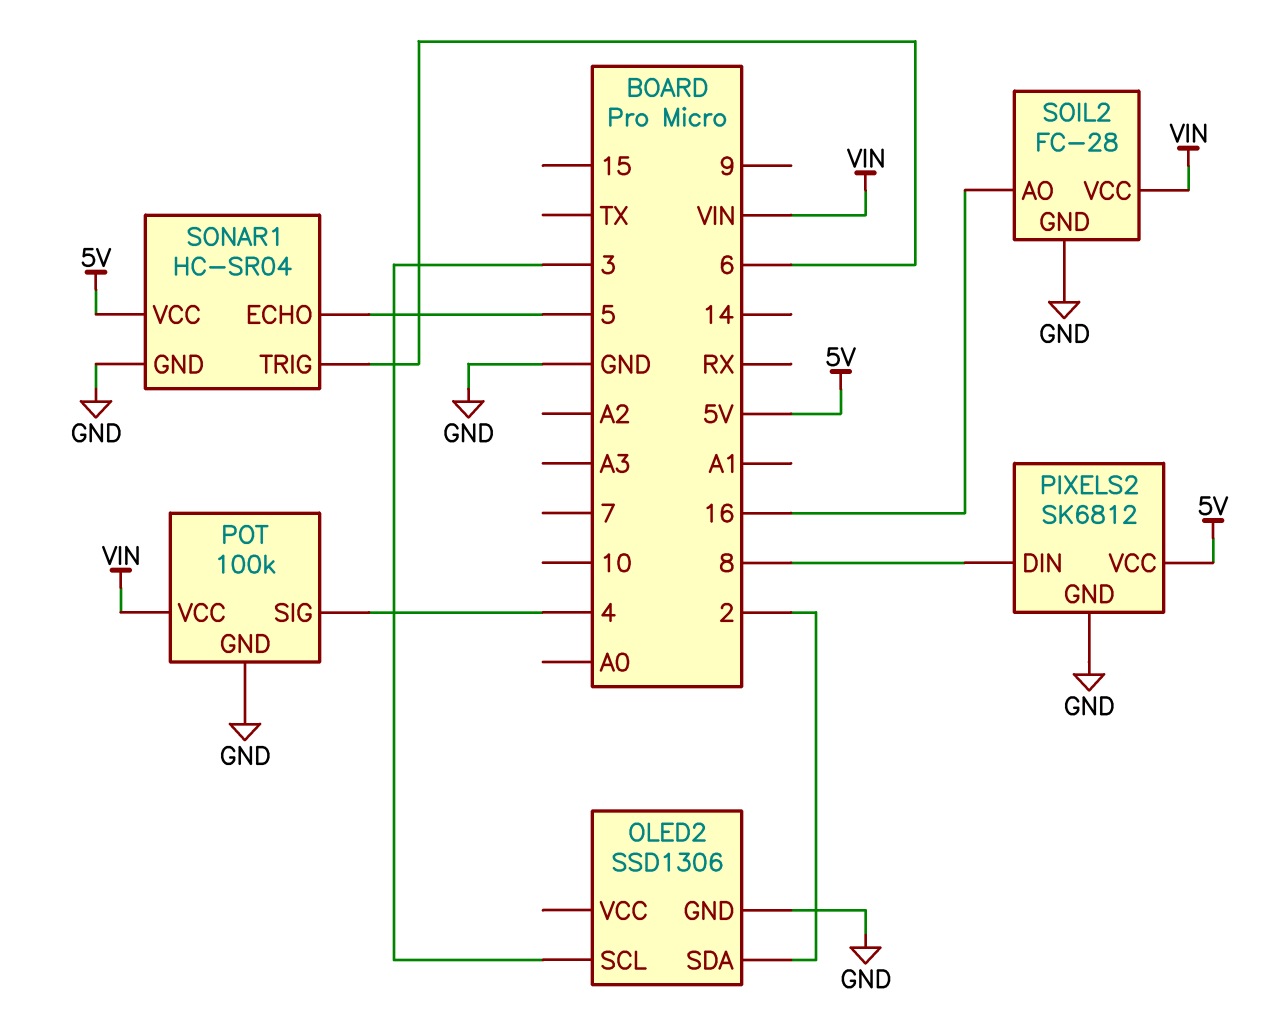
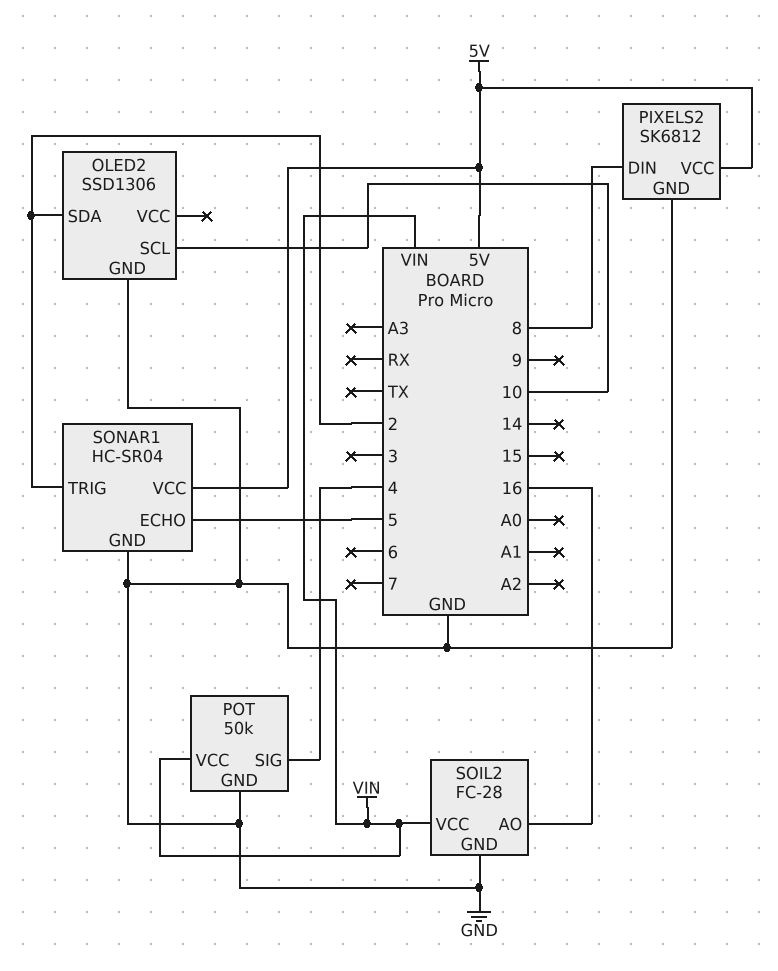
OLED2 pin SCL: 3 -> 10
POT: 100k -> 50k
SONAR1 pin TRIG: 6 -> 2

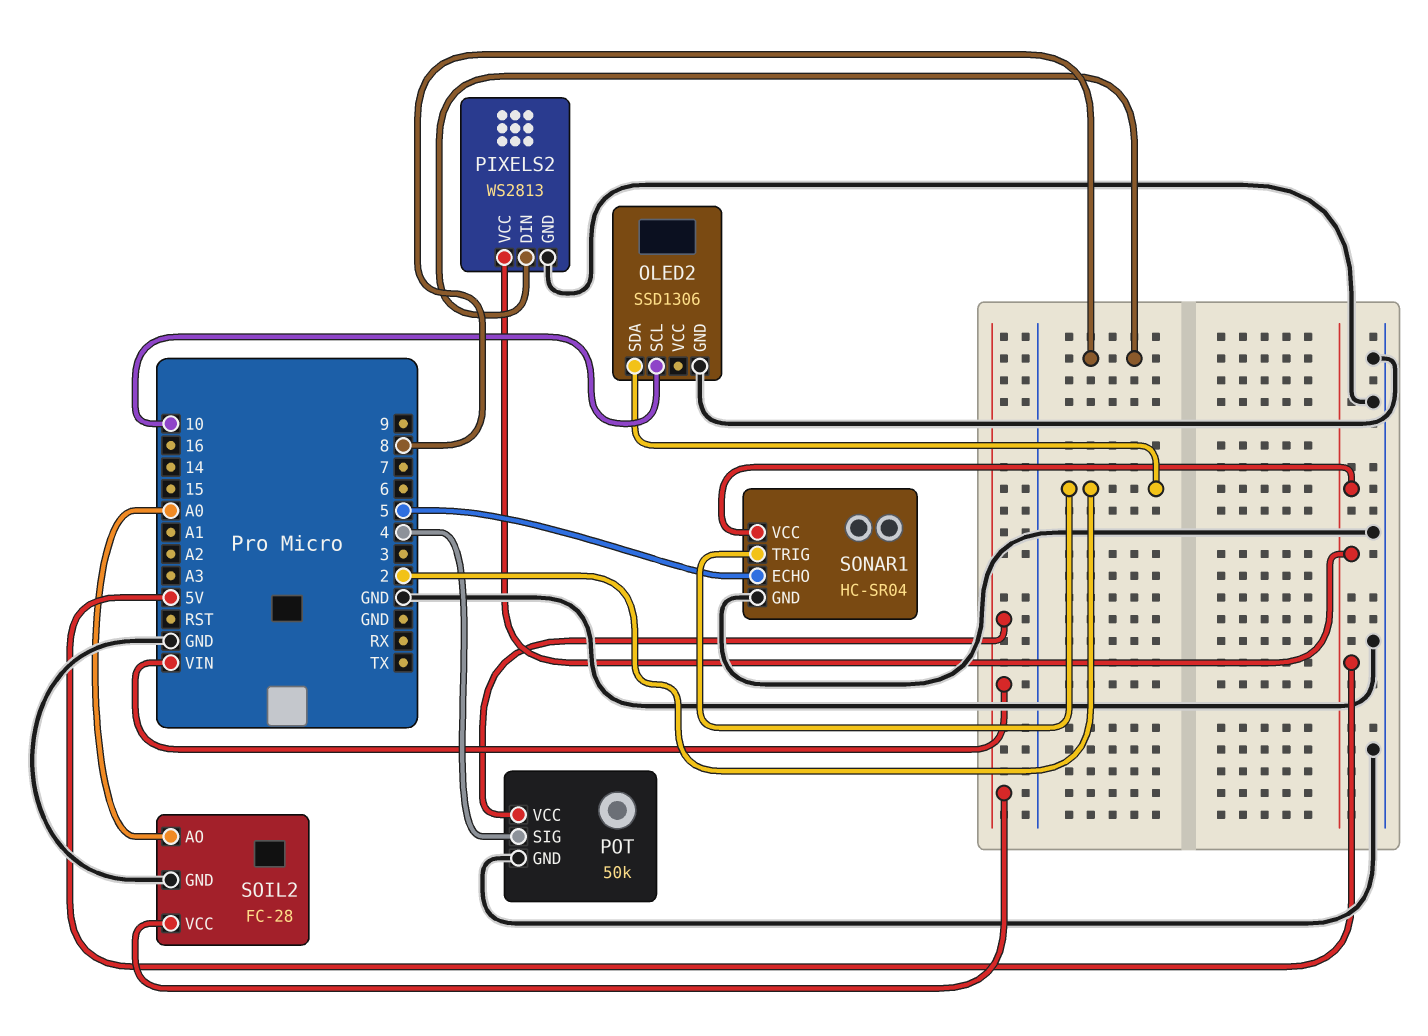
PIXELS2: SK6812 -> WS2813
SOIL2 pin AO: 16 -> A0

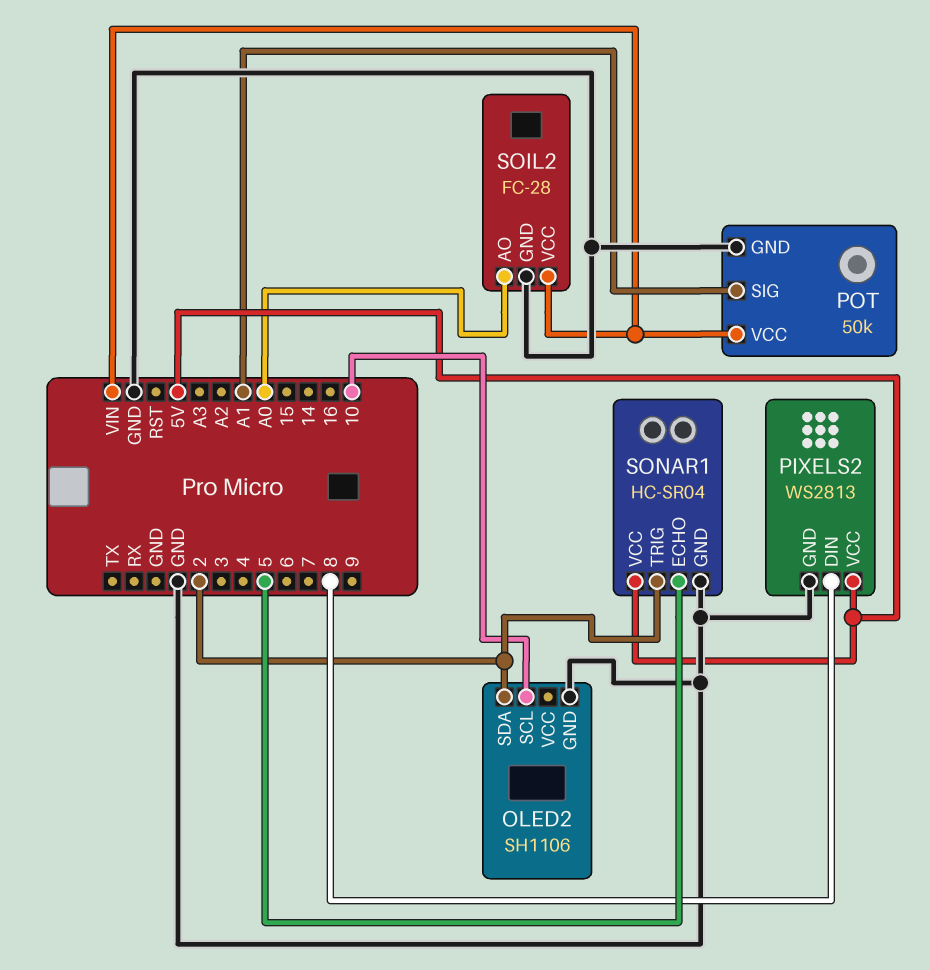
OLED2: SSD1306 -> SH1106
POT pin SIG: 4 -> A1

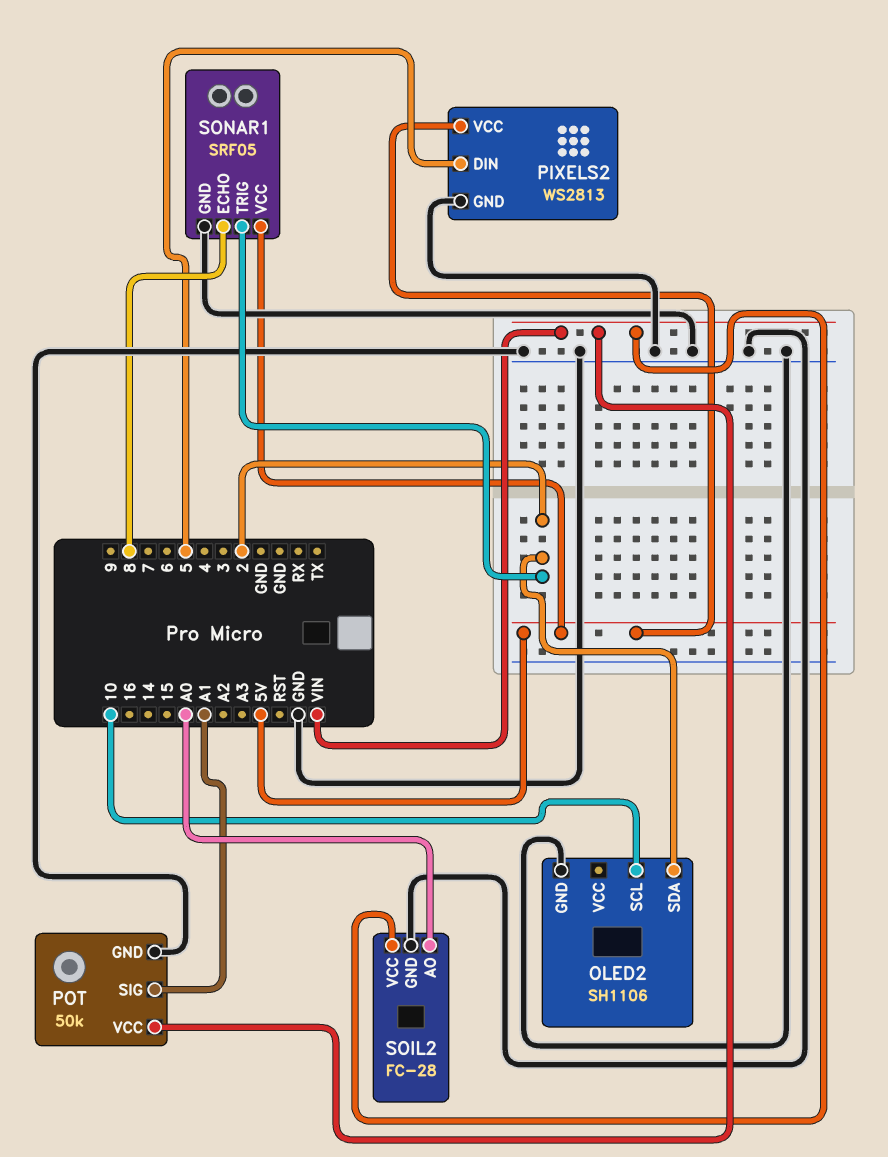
PIXELS2 pin DIN: 8 -> 5
SONAR1: HC-SR04 -> SRF05
SONAR1 pin ECHO: 5 -> 8

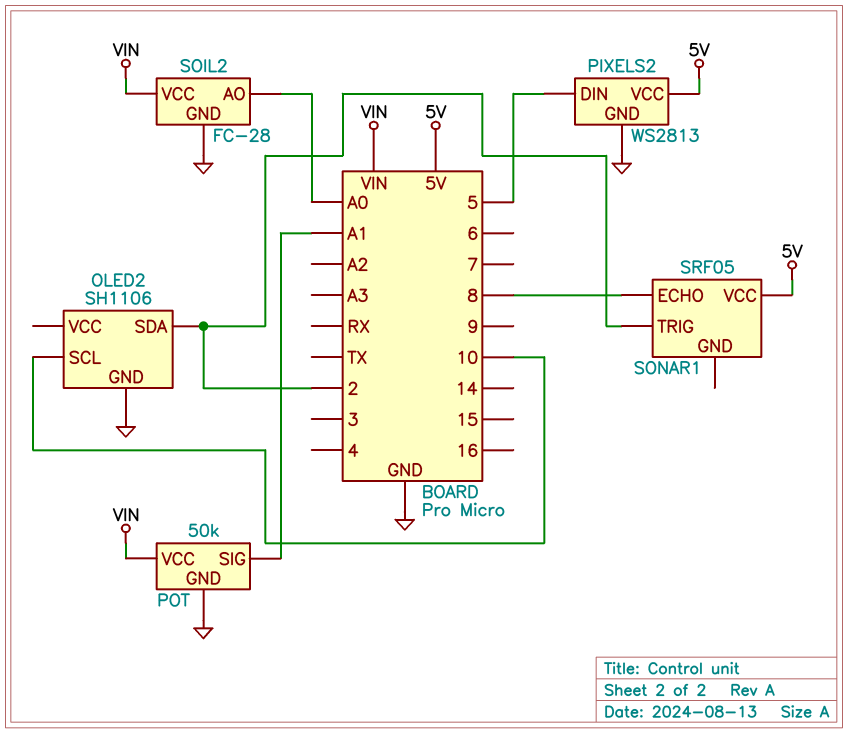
SONAR1 pin GND: GND -> none

